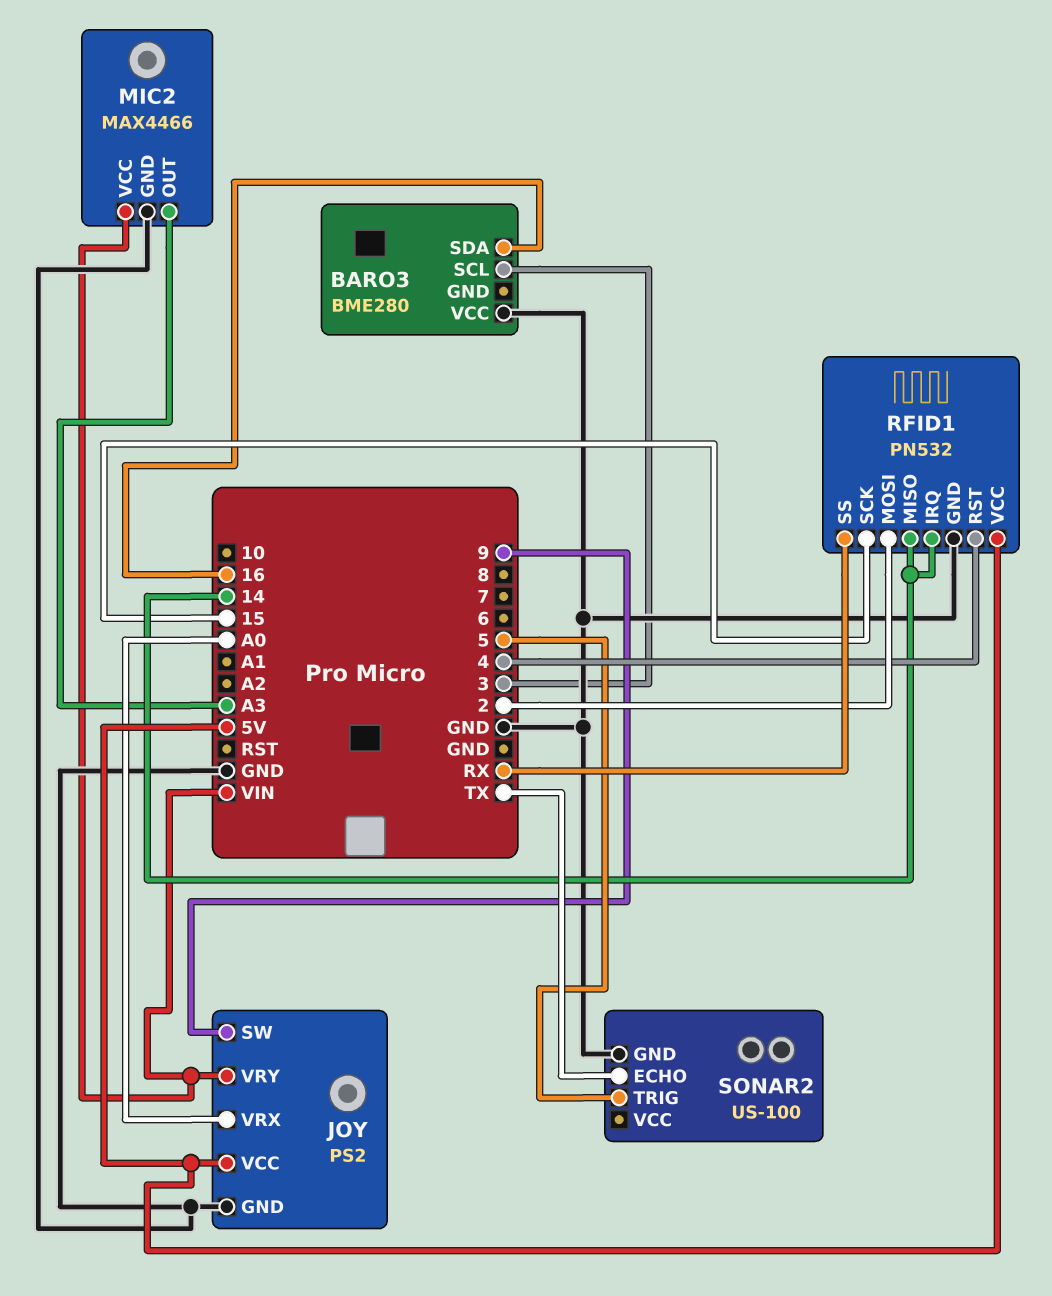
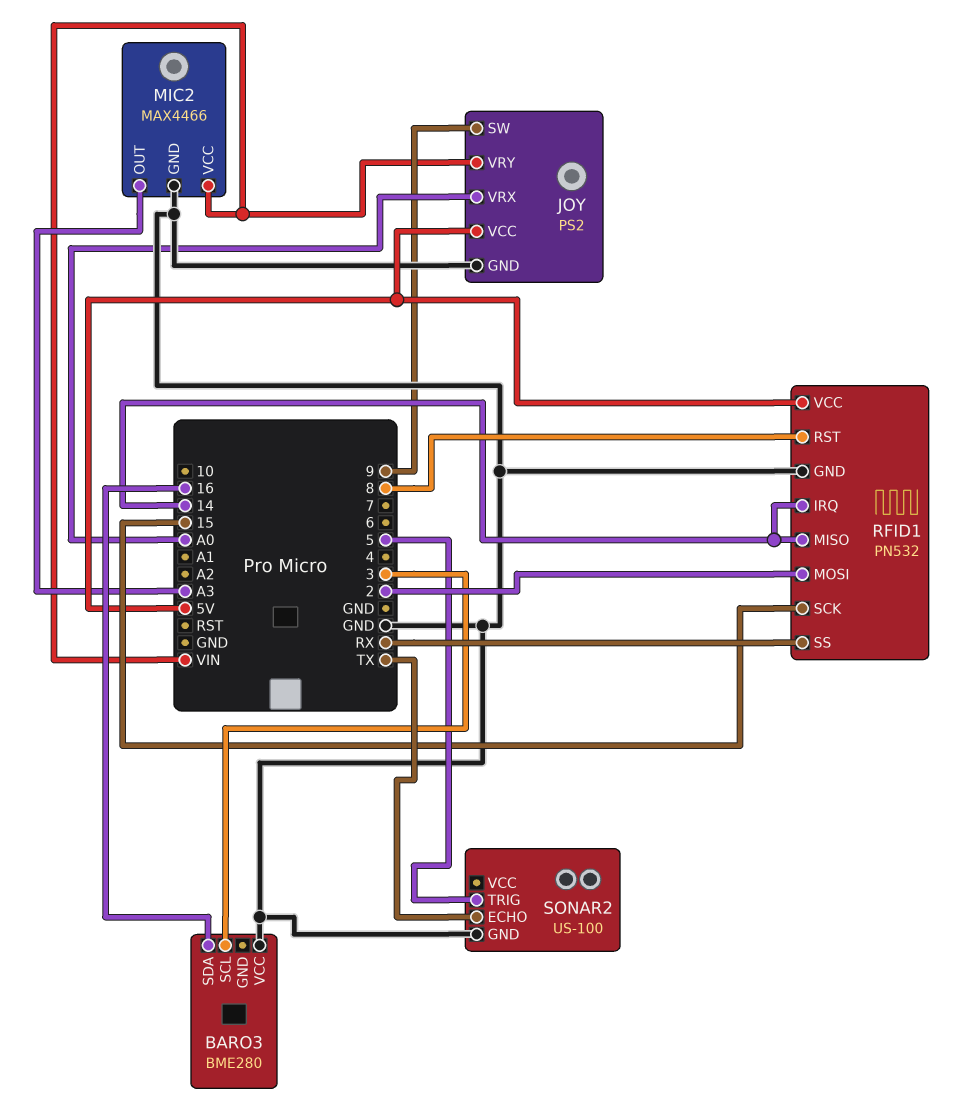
RFID1 pin RST: 4 -> 8

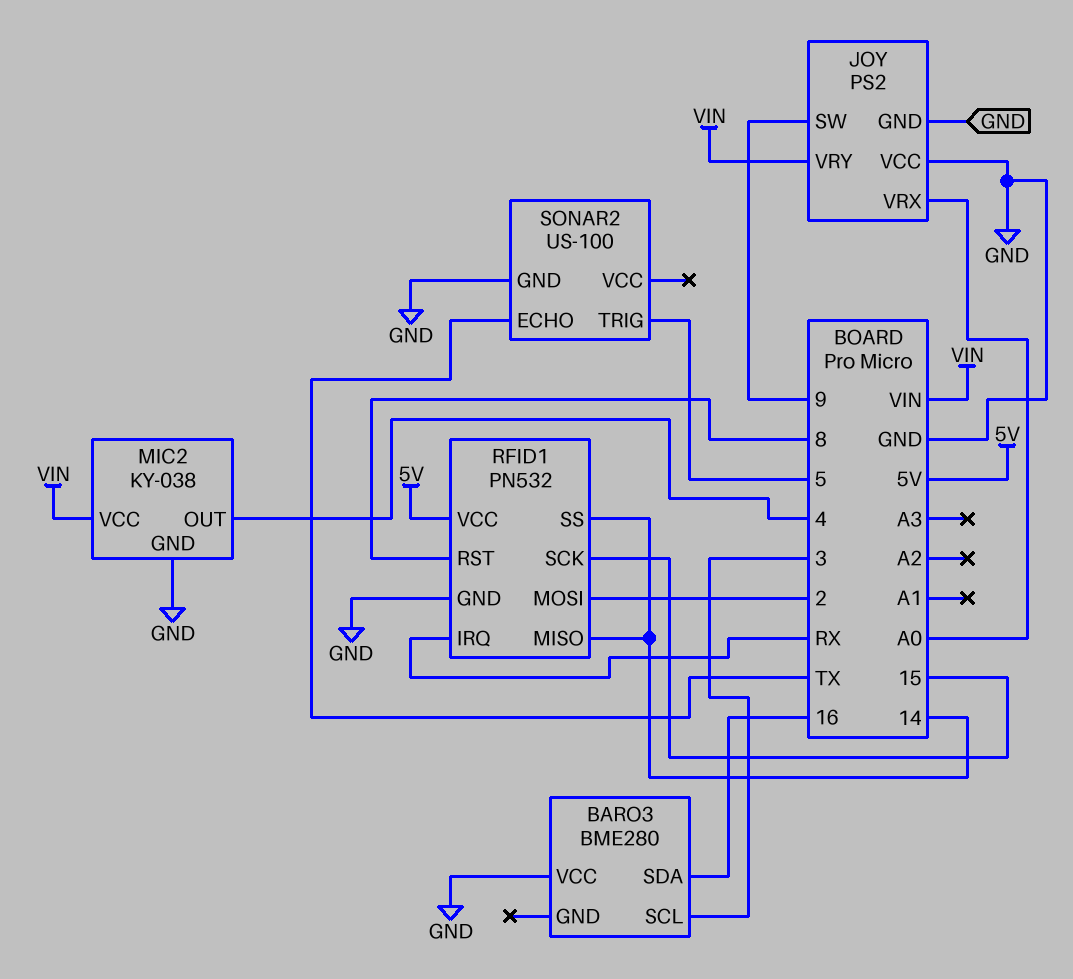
JOY pin VCC: 5V -> GND
MIC2: MAX4466 -> KY-038
MIC2 pin OUT: A3 -> 4
RFID1 pin IRQ: 14 -> RX
RFID1 pin SS: RX -> 14

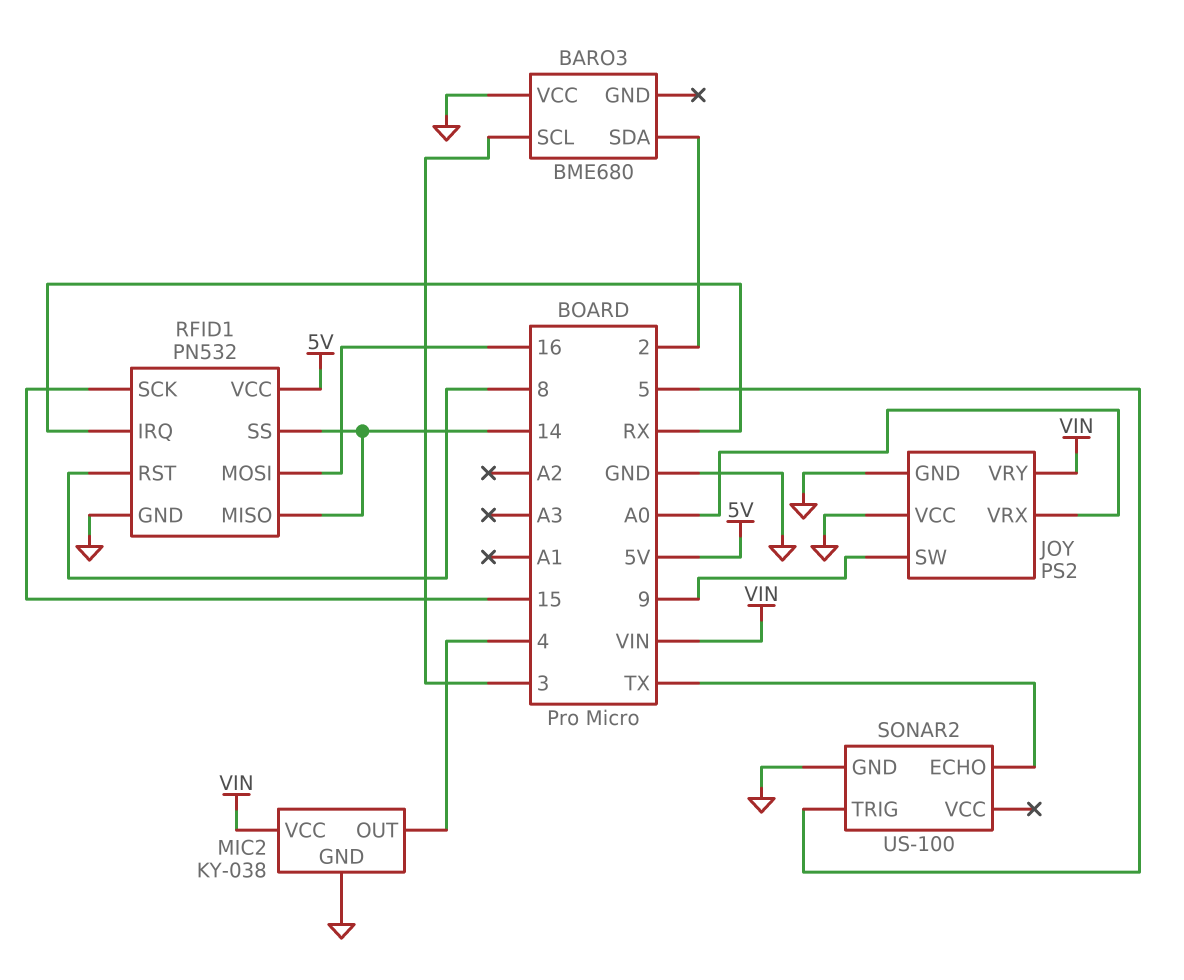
BARO3: BME280 -> BME680
BARO3 pin SDA: 16 -> 2
RFID1 pin MOSI: 2 -> 16

